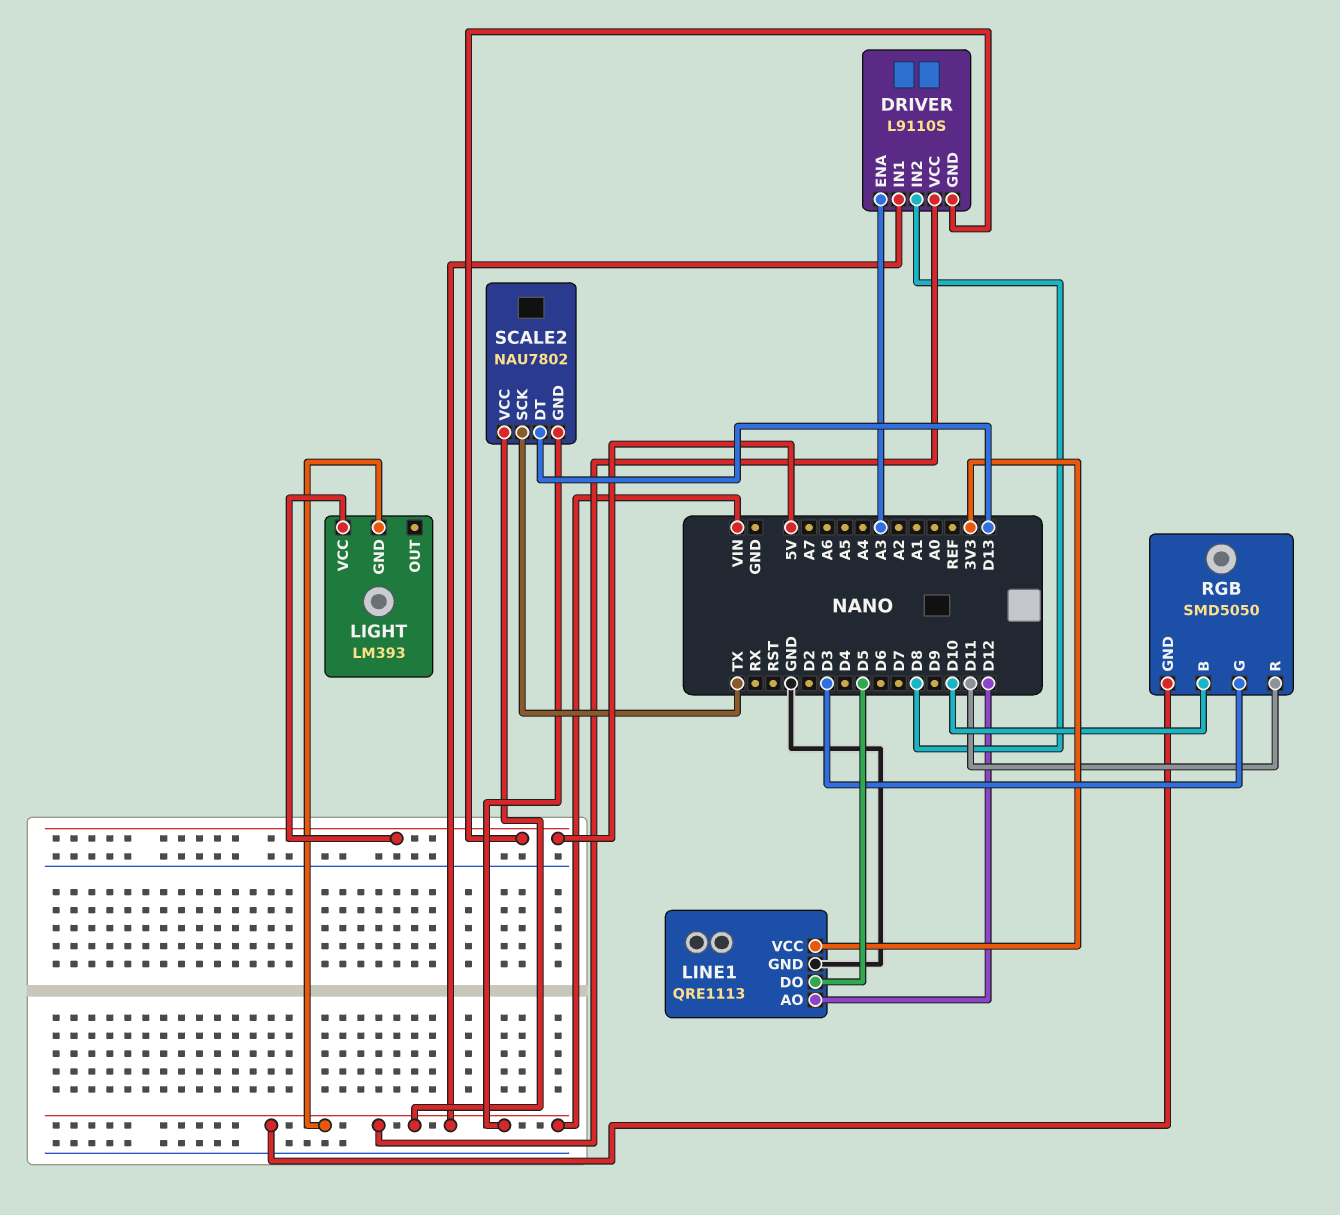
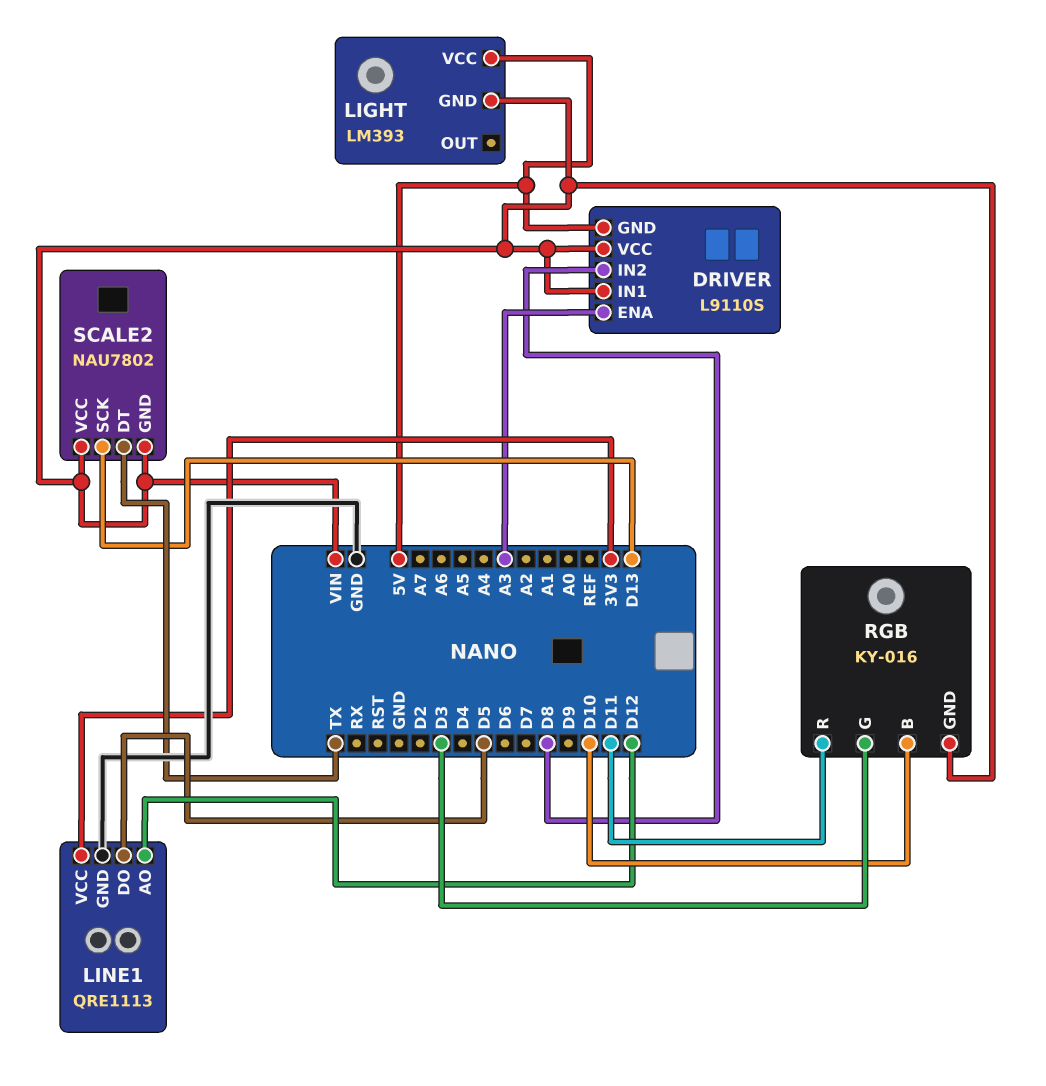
RGB: SMD5050 -> KY-016
SCALE2 pin DT: D13 -> TX
SCALE2 pin SCK: TX -> D13

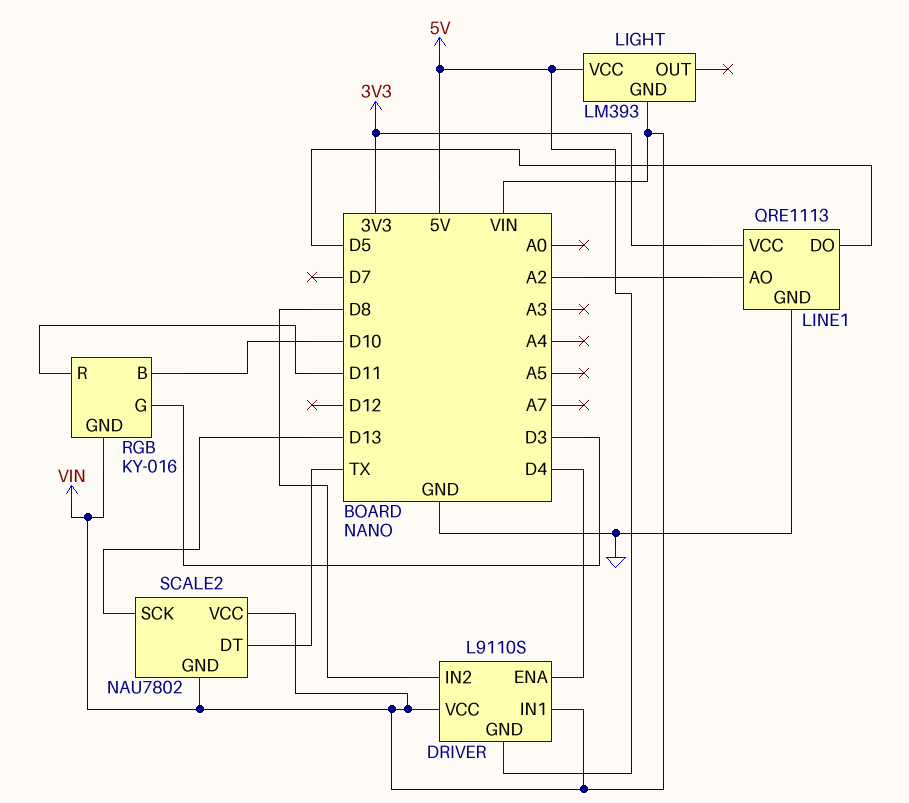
DRIVER pin ENA: A3 -> D4
LINE1 pin AO: D12 -> A2

